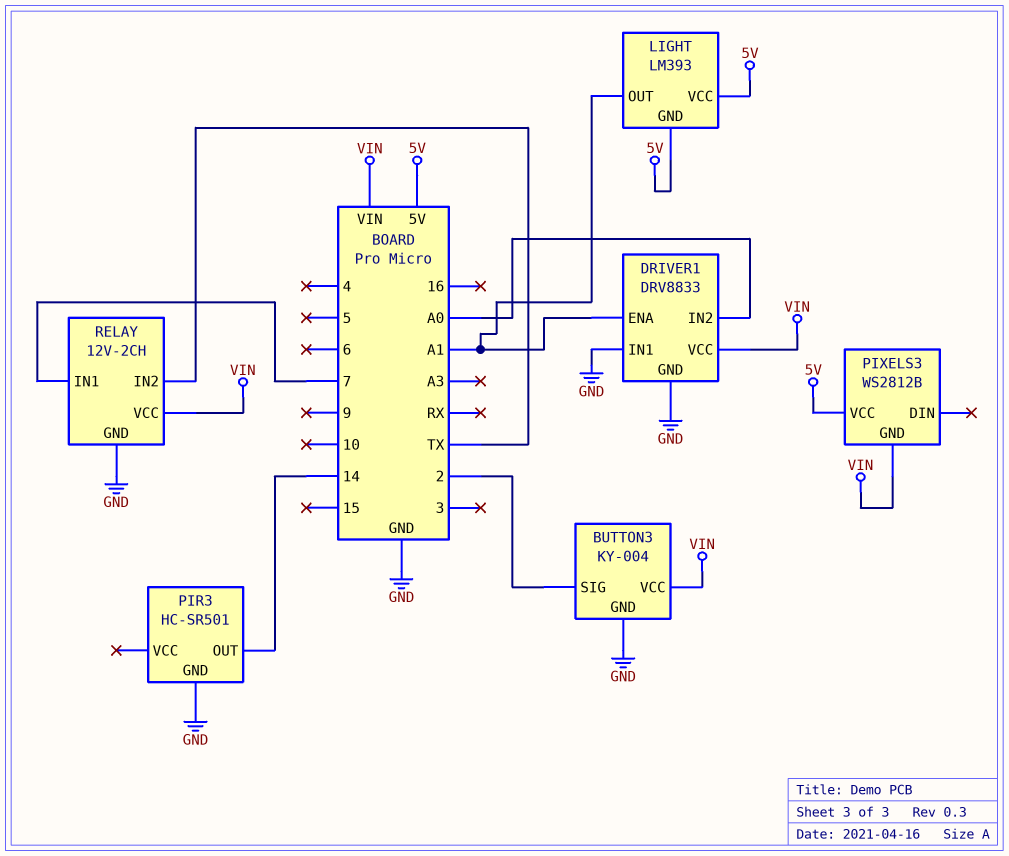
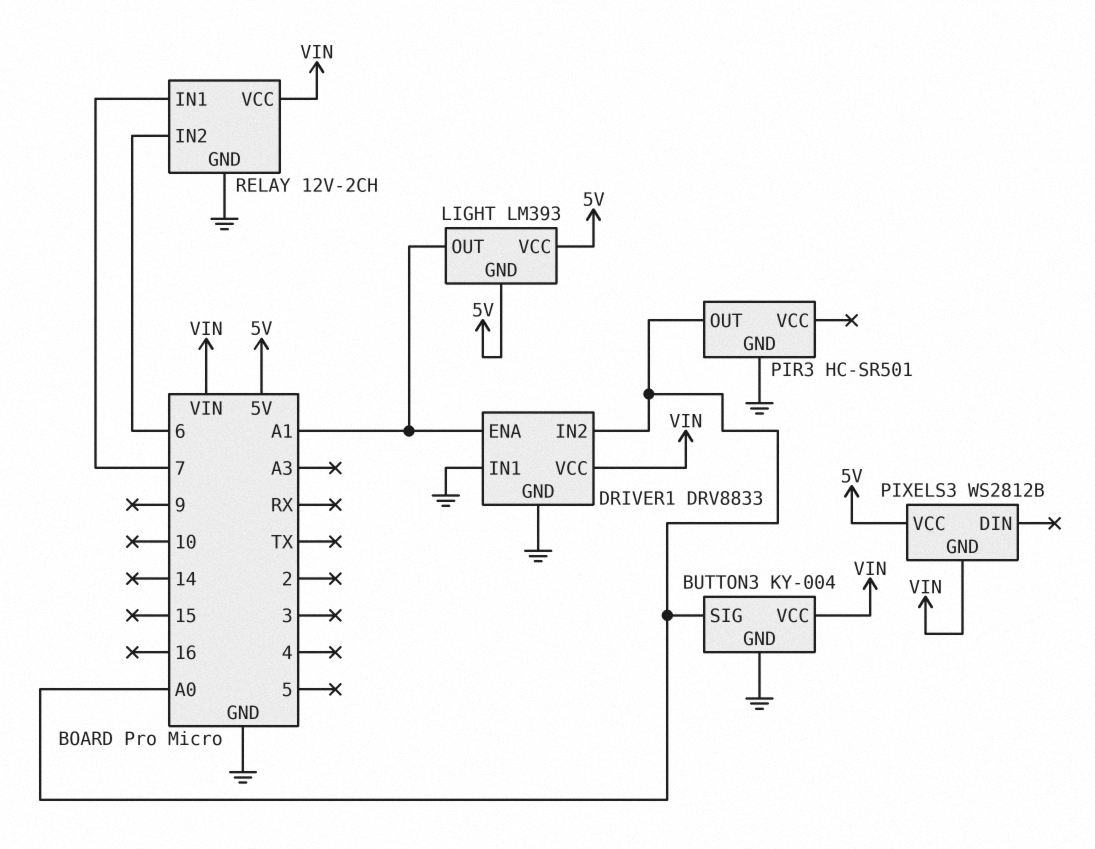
BUTTON3 pin SIG: 2 -> A0
PIR3 pin OUT: 14 -> A0
RELAY pin IN2: TX -> 6

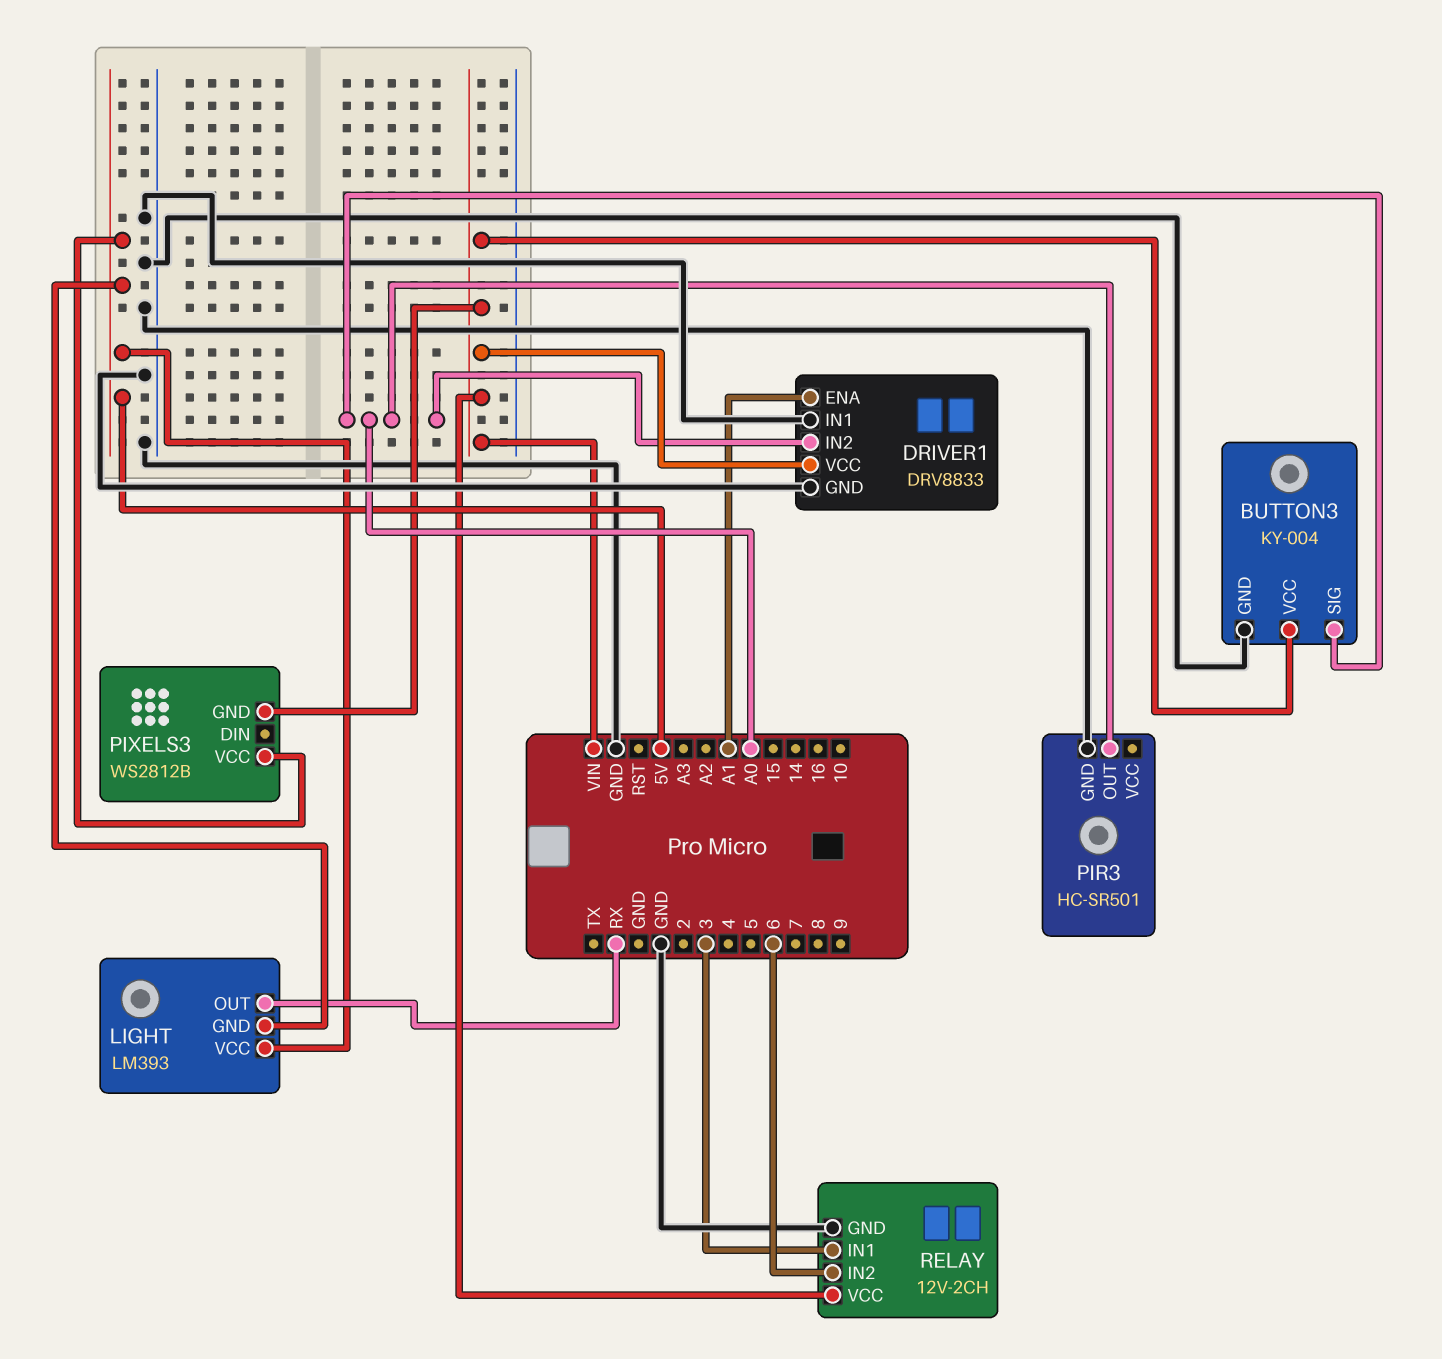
LIGHT pin OUT: A1 -> RX
RELAY pin IN1: 7 -> 3

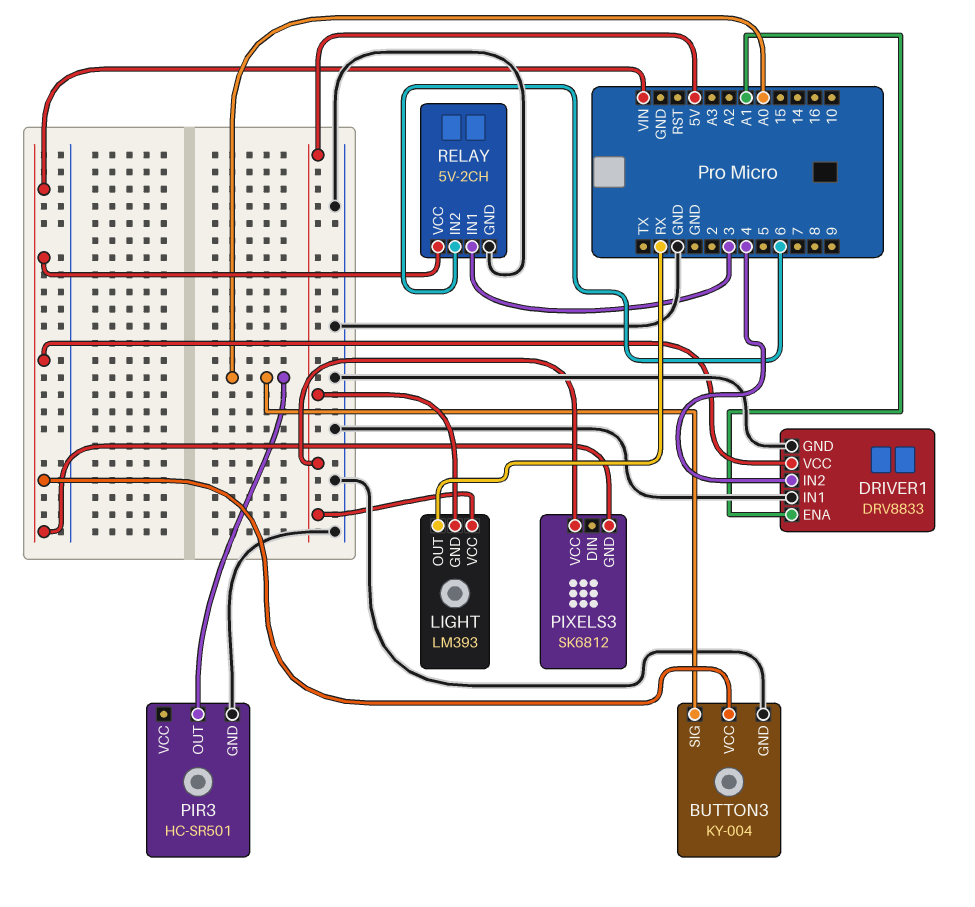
DRIVER1 pin IN2: A0 -> 4
PIXELS3: WS2812B -> SK6812
RELAY: 12V-2CH -> 5V-2CH

